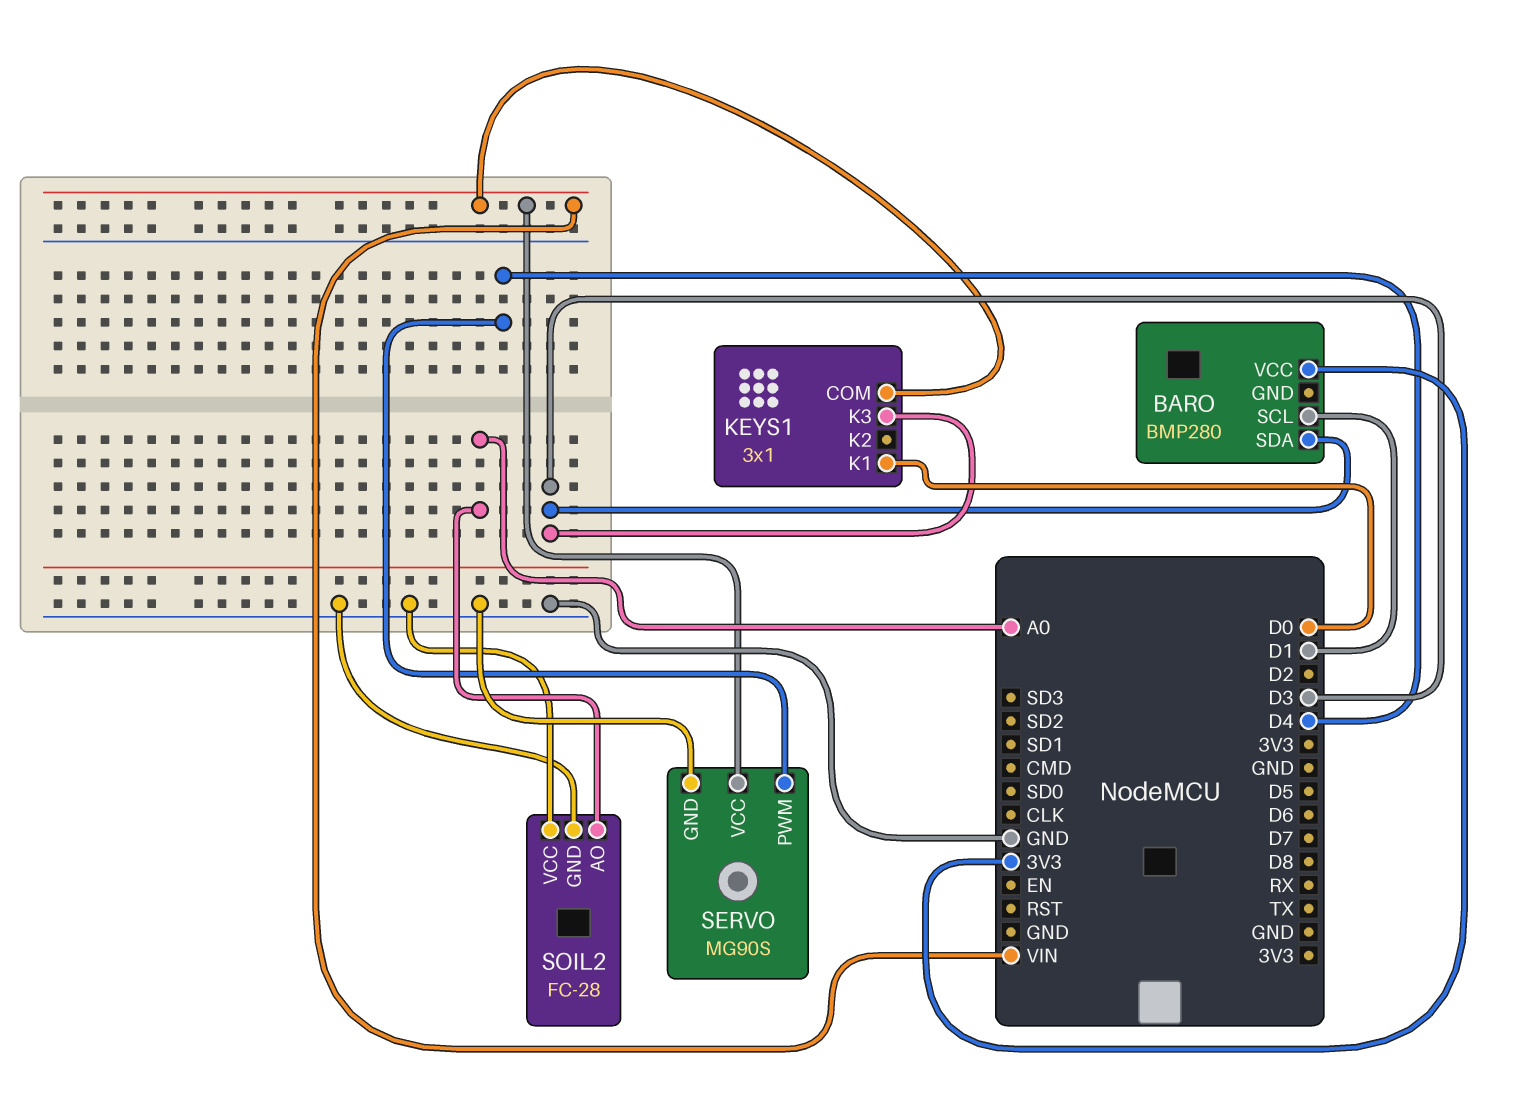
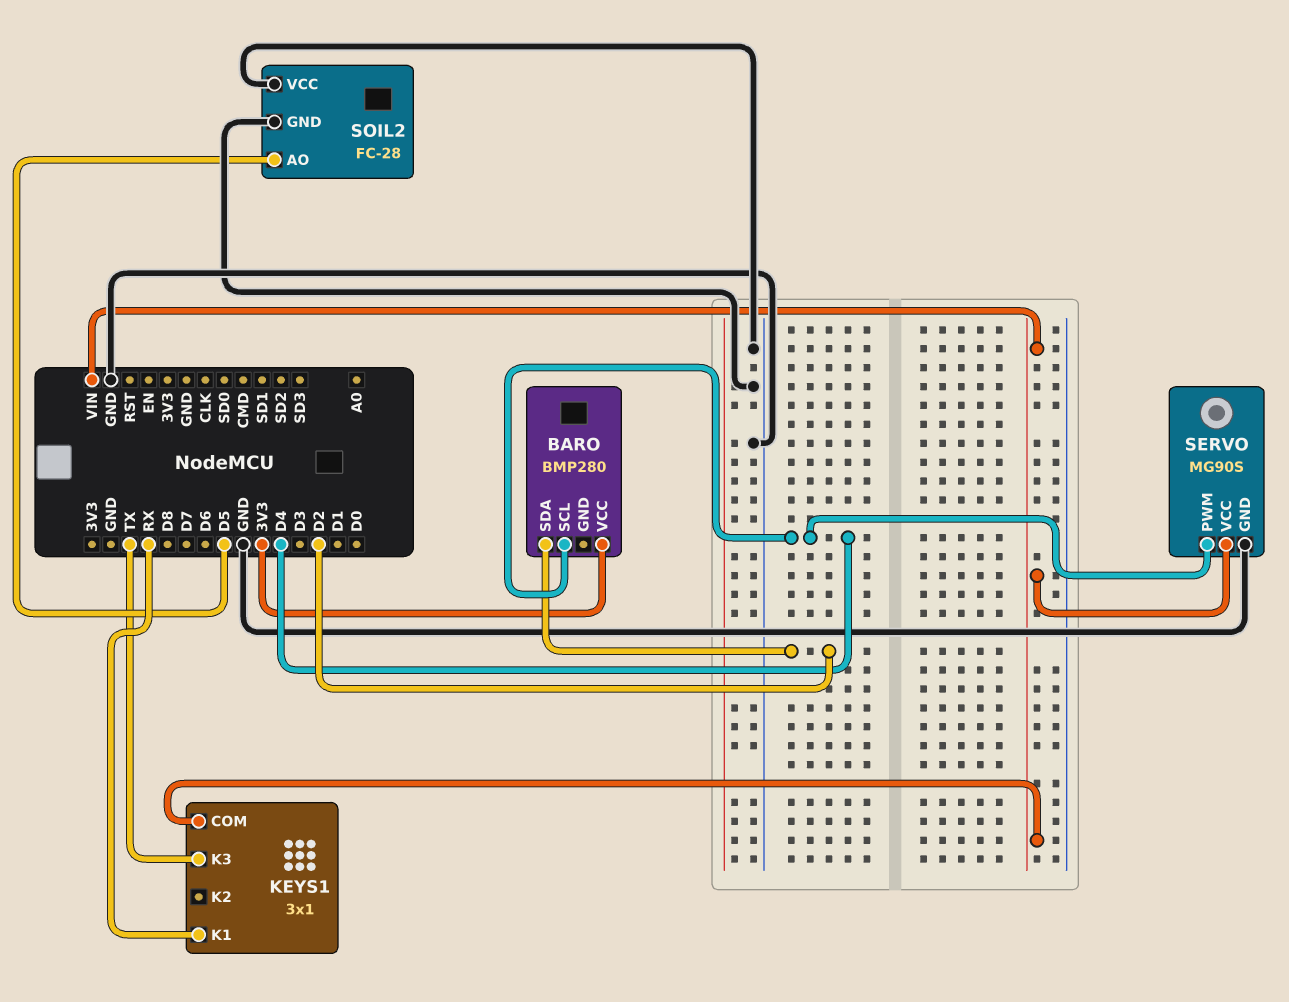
BARO pin SCL: D1 -> D4
BARO pin SDA: D3 -> D2
KEYS1 pin K1: D0 -> RX
KEYS1 pin K3: D3 -> TX
SOIL2 pin AO: A0 -> D5

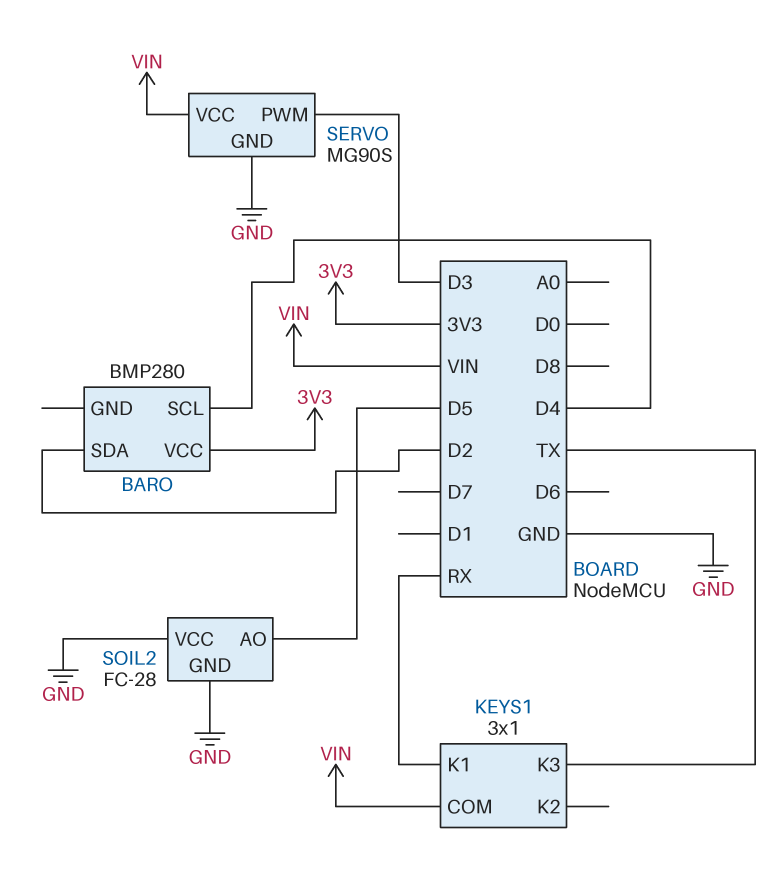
SERVO pin PWM: D4 -> D3

